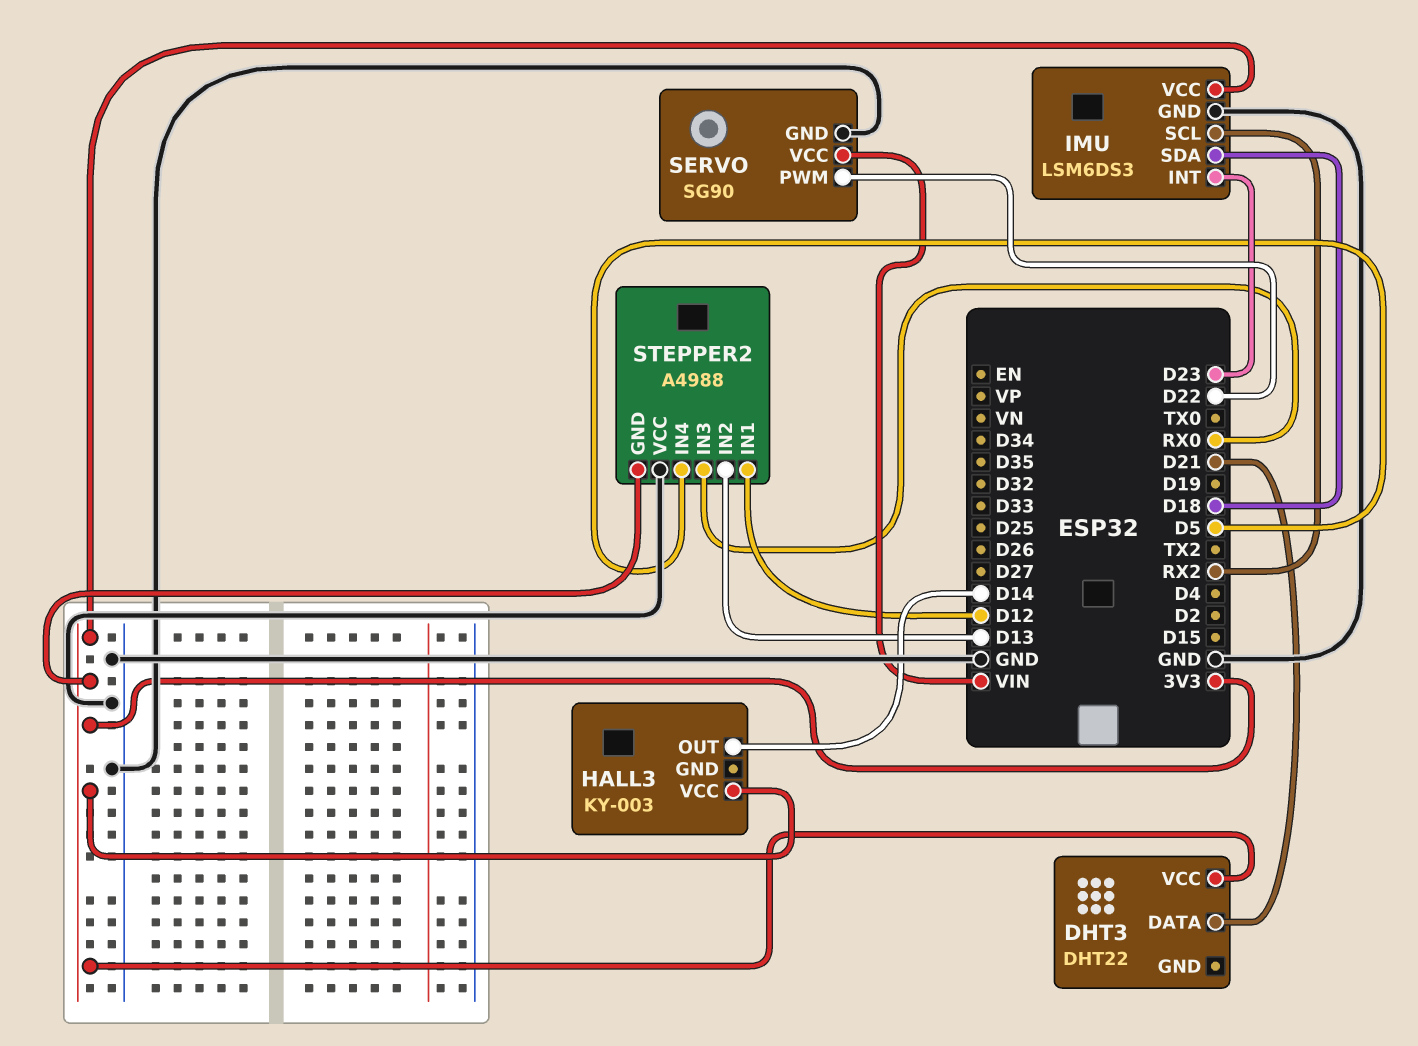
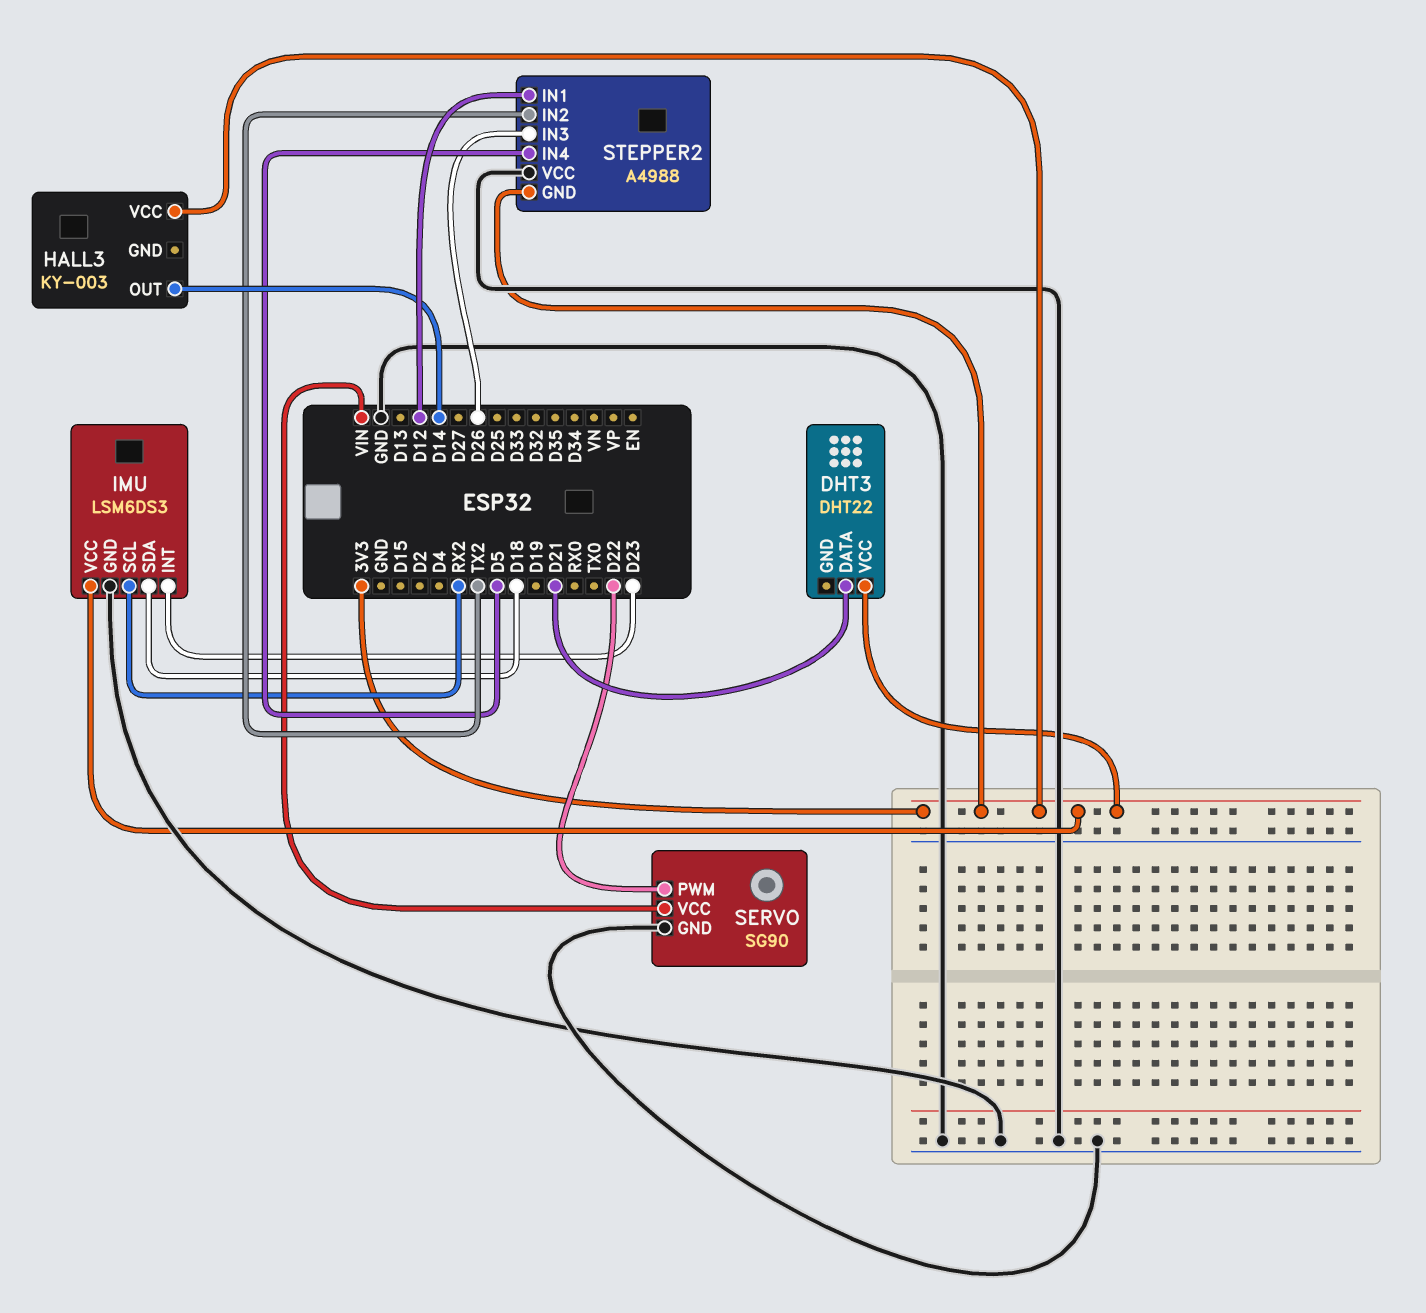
STEPPER2 pin IN2: D13 -> TX2
STEPPER2 pin IN3: RX0 -> D26

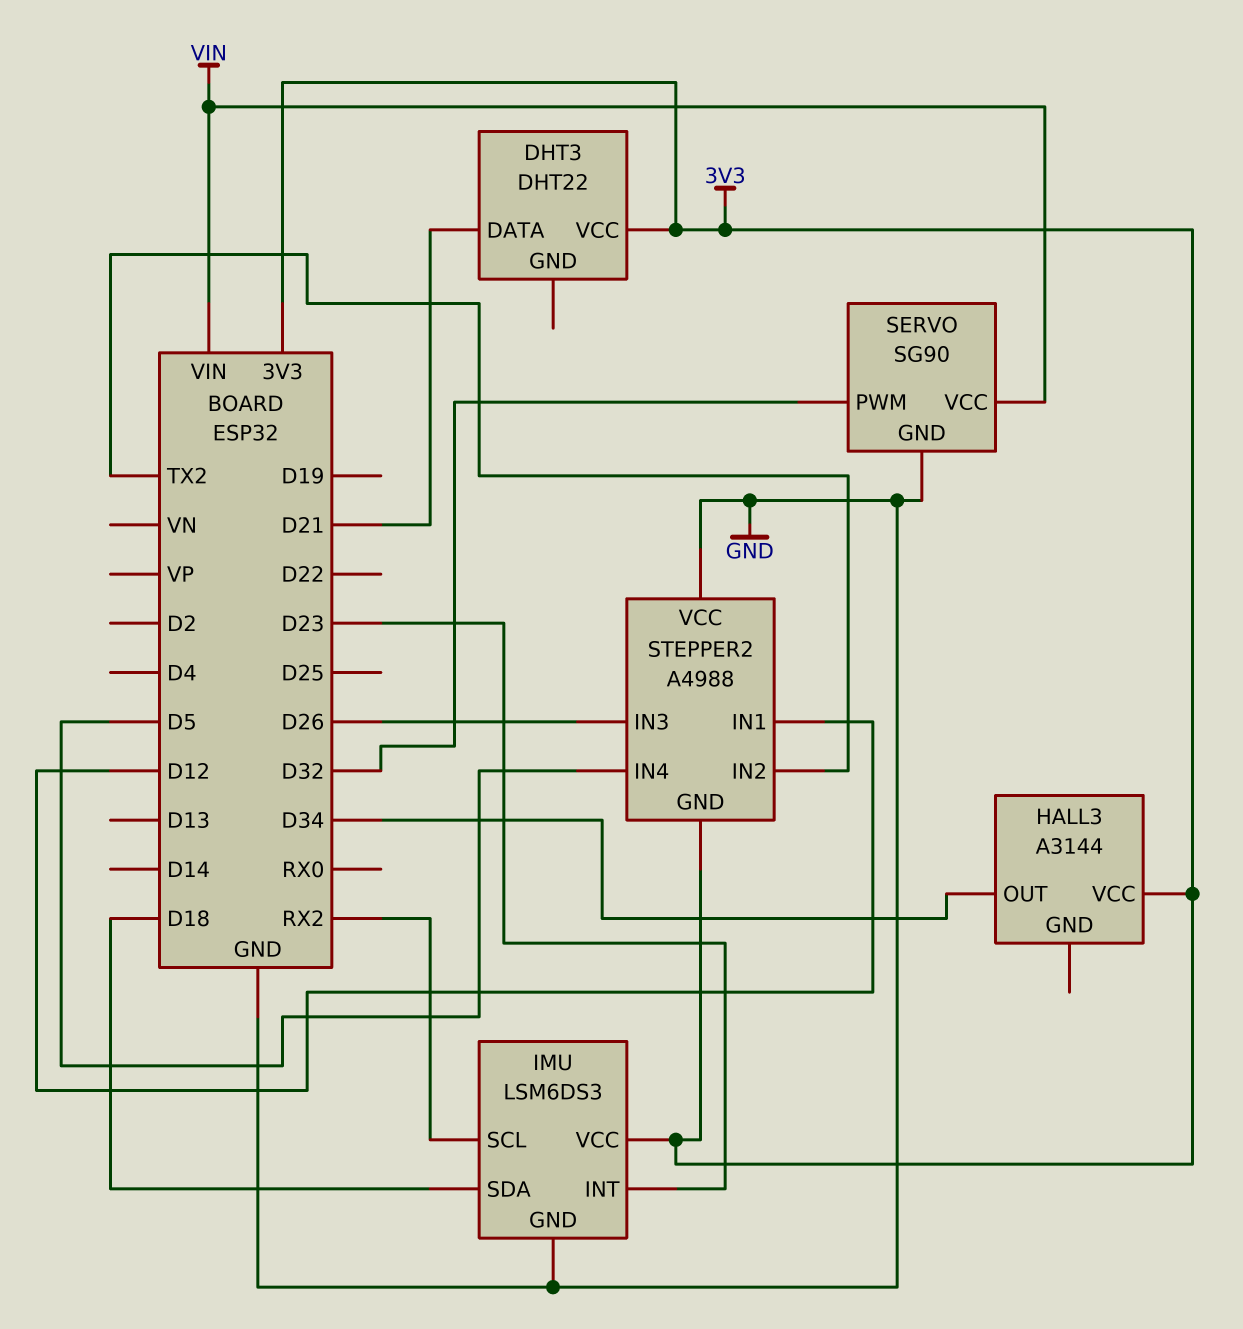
HALL3: KY-003 -> A3144
HALL3 pin OUT: D14 -> D34
SERVO pin PWM: D22 -> D32

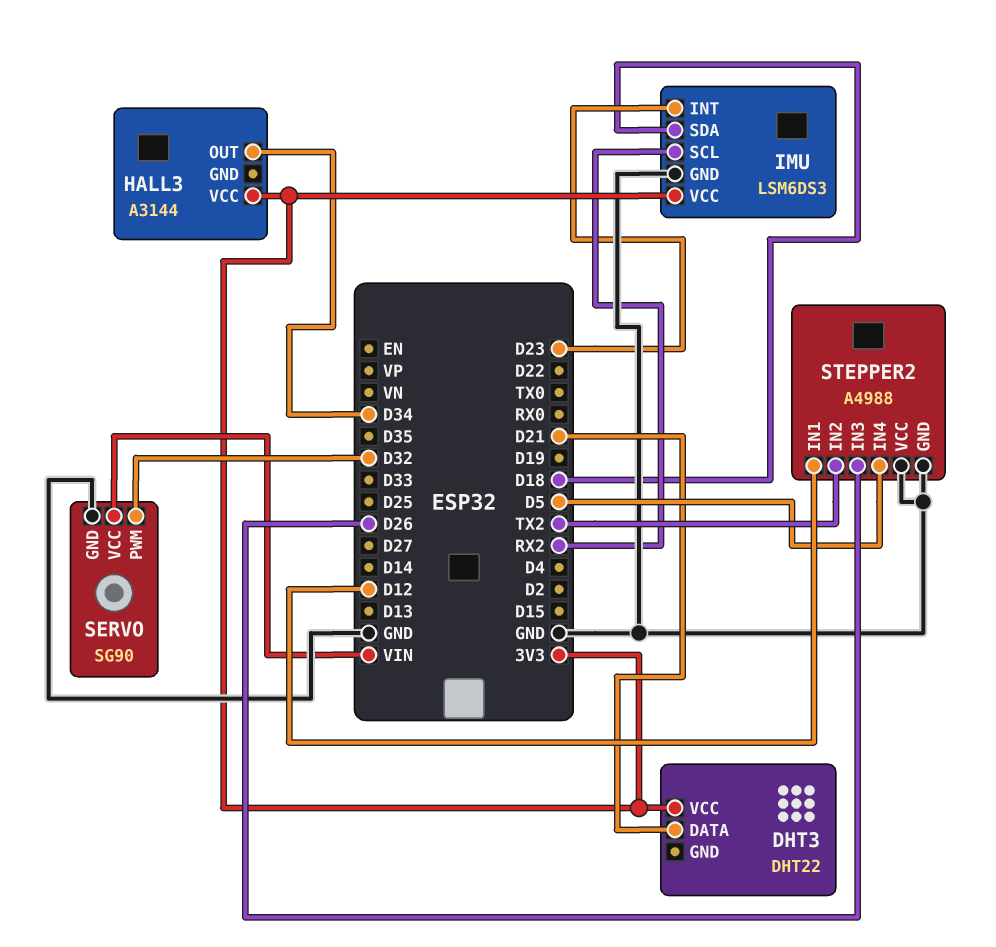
STEPPER2 pin GND: 3V3 -> GND

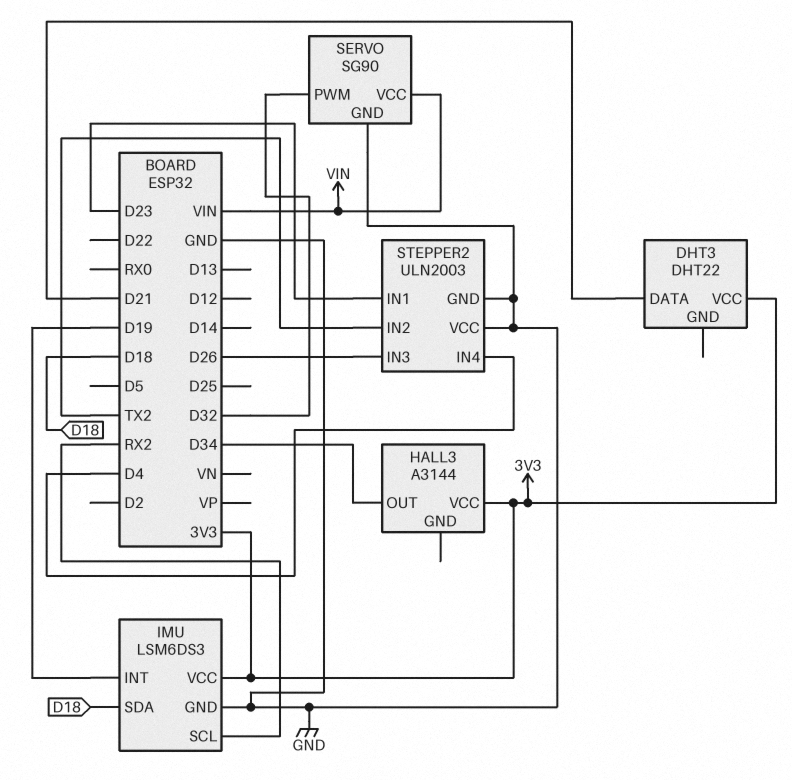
IMU pin INT: D23 -> D19
STEPPER2: A4988 -> ULN2003
STEPPER2 pin IN1: D12 -> D23
STEPPER2 pin IN4: D5 -> D4

